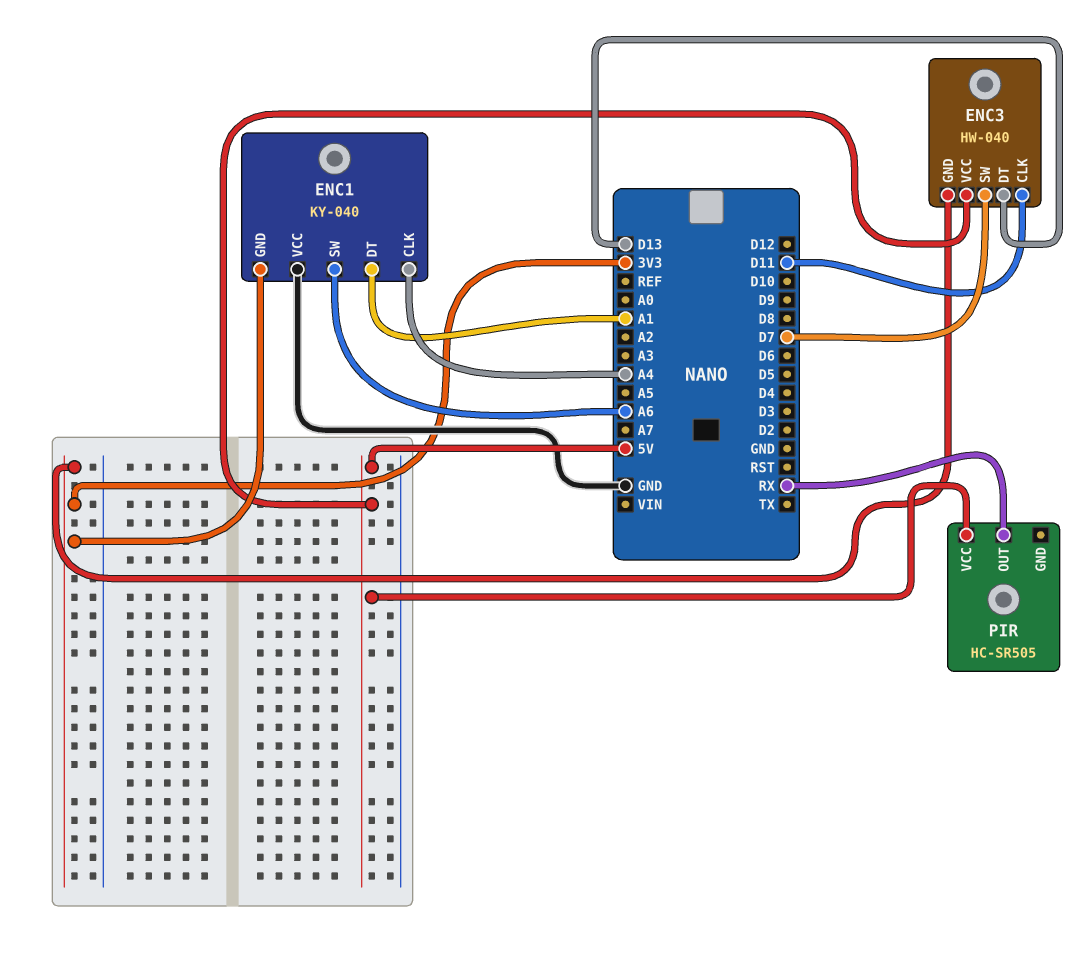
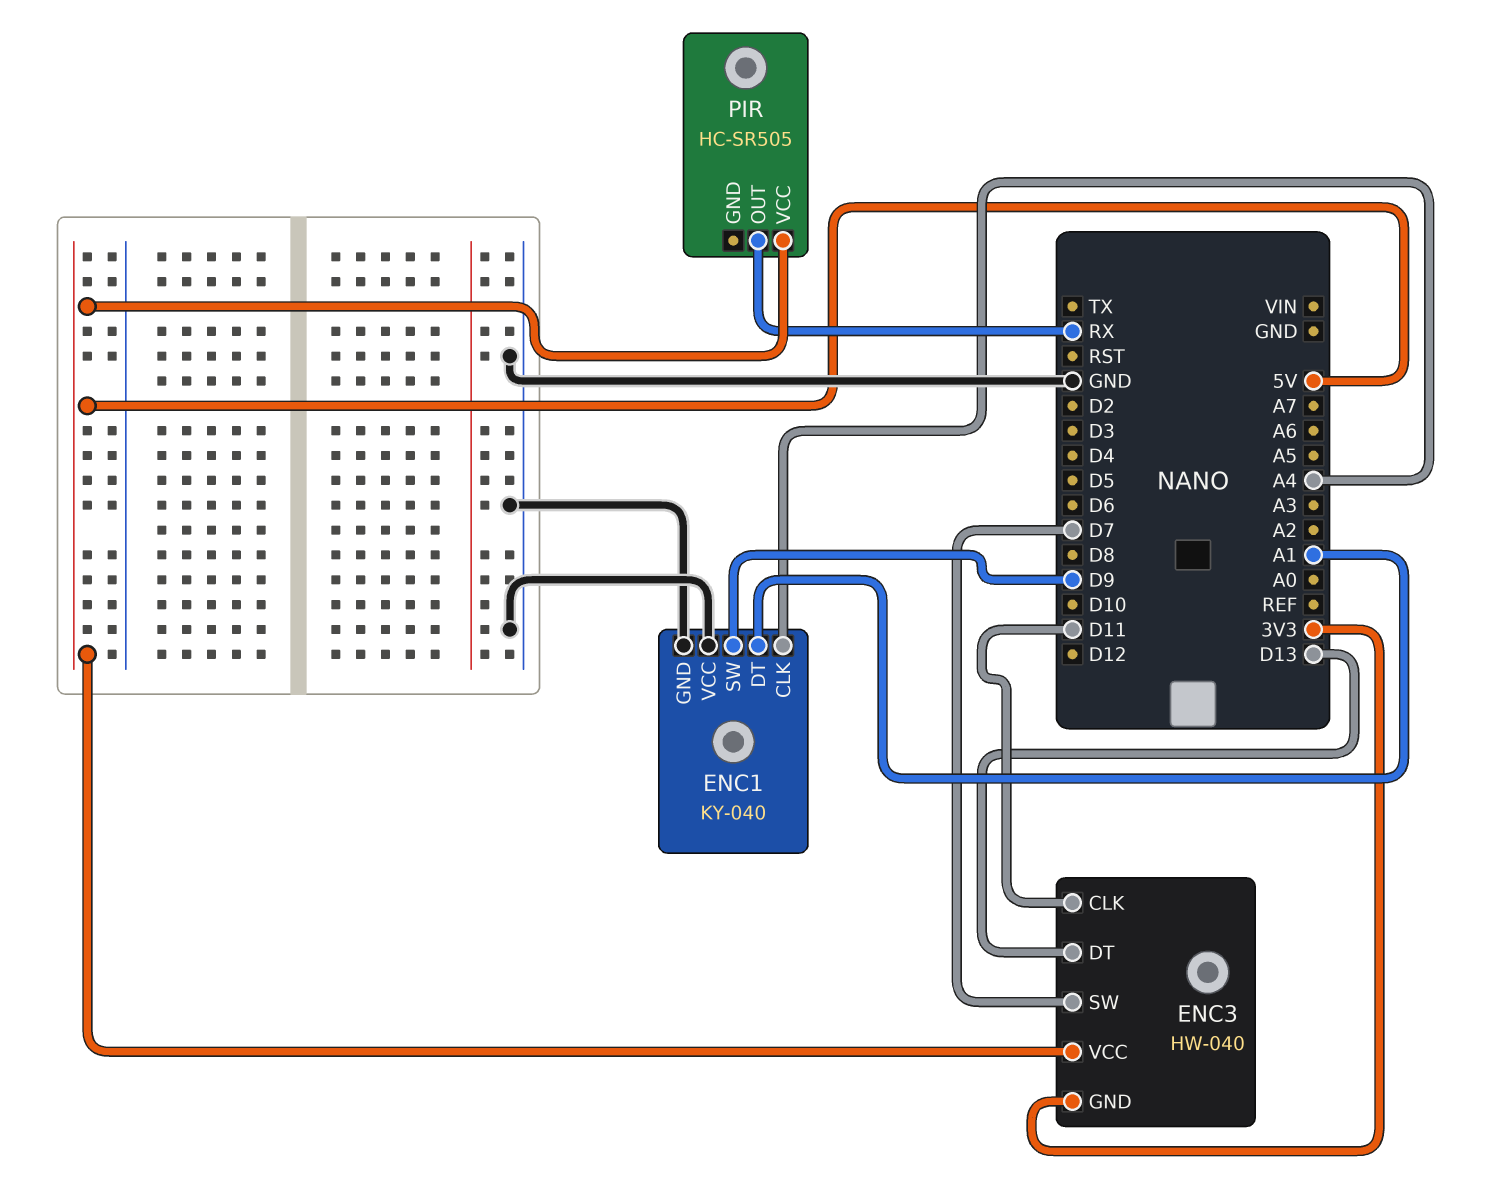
ENC1 pin GND: 3V3 -> GND
ENC1 pin SW: A6 -> D9

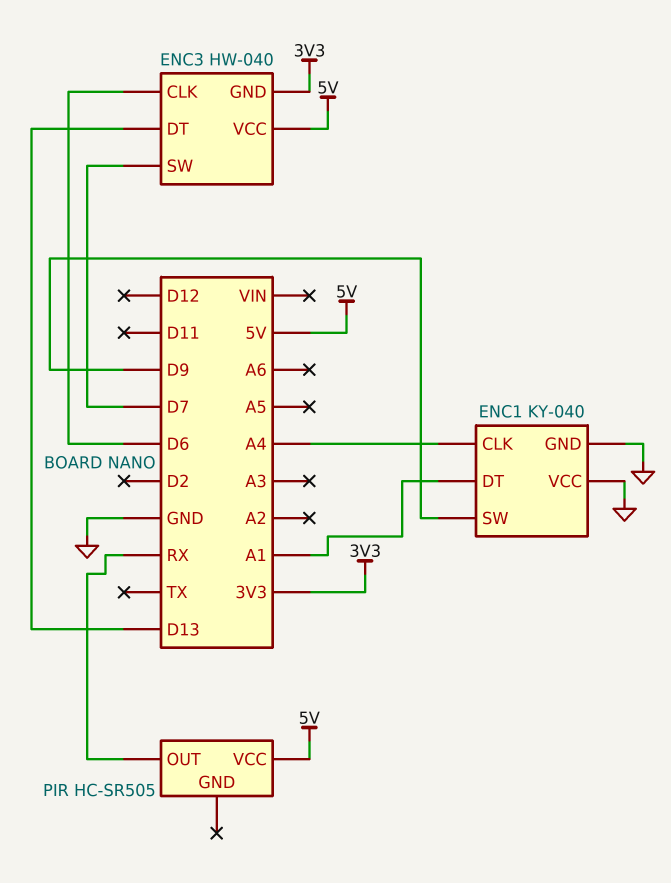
ENC3 pin CLK: D11 -> D6

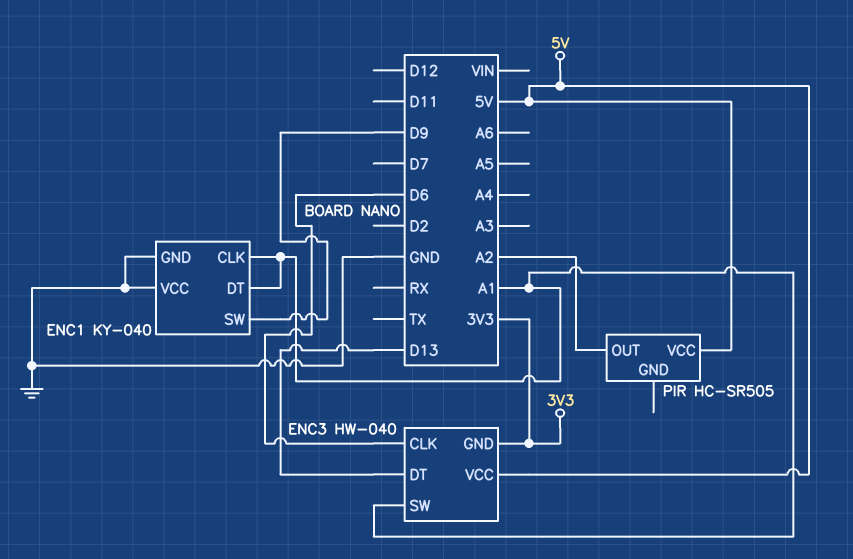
ENC1 pin CLK: A4 -> A1
ENC3 pin SW: D7 -> A1
PIR pin OUT: RX -> A2

